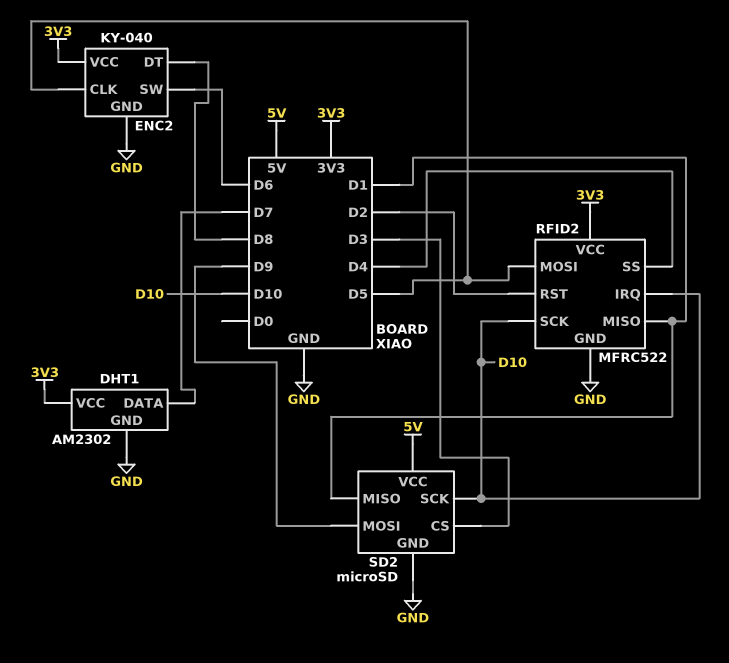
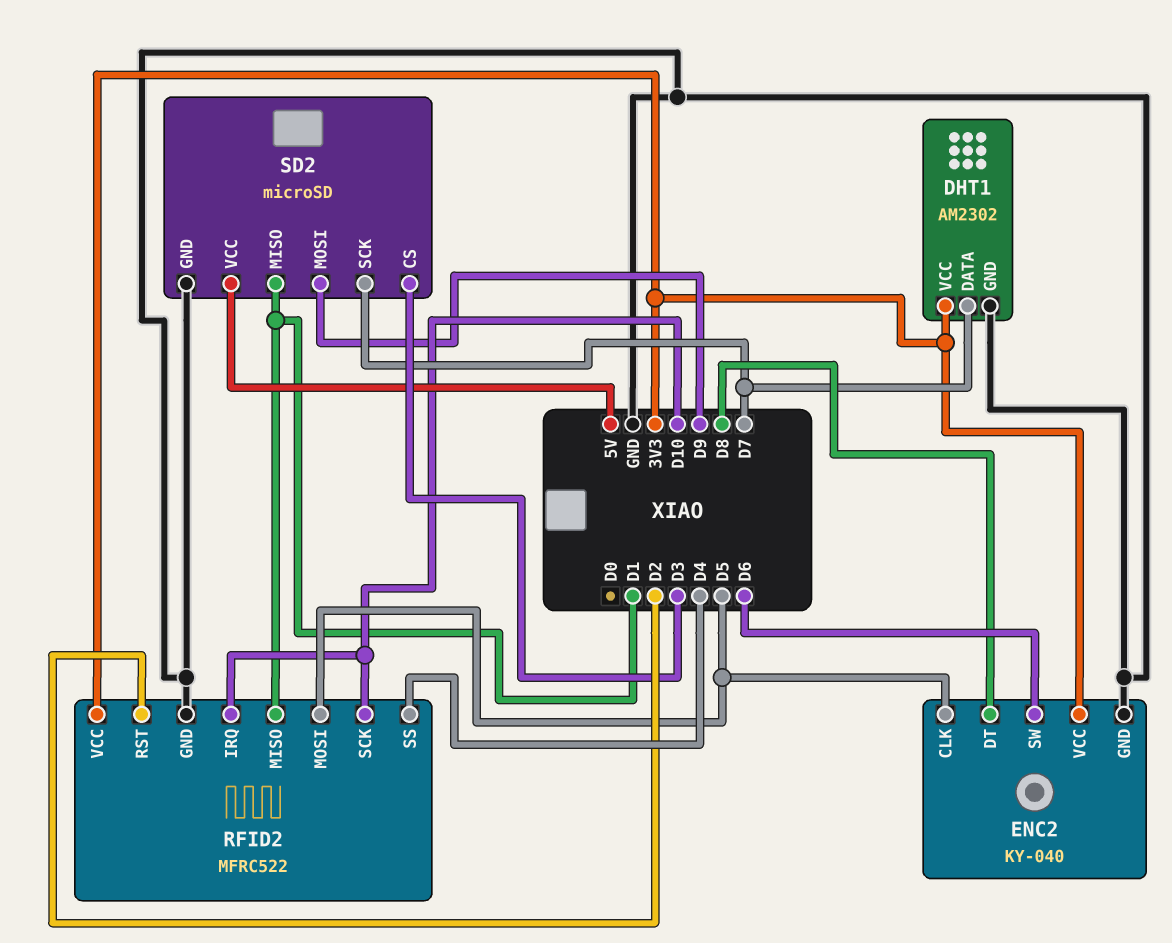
SD2 pin SCK: D10 -> D7

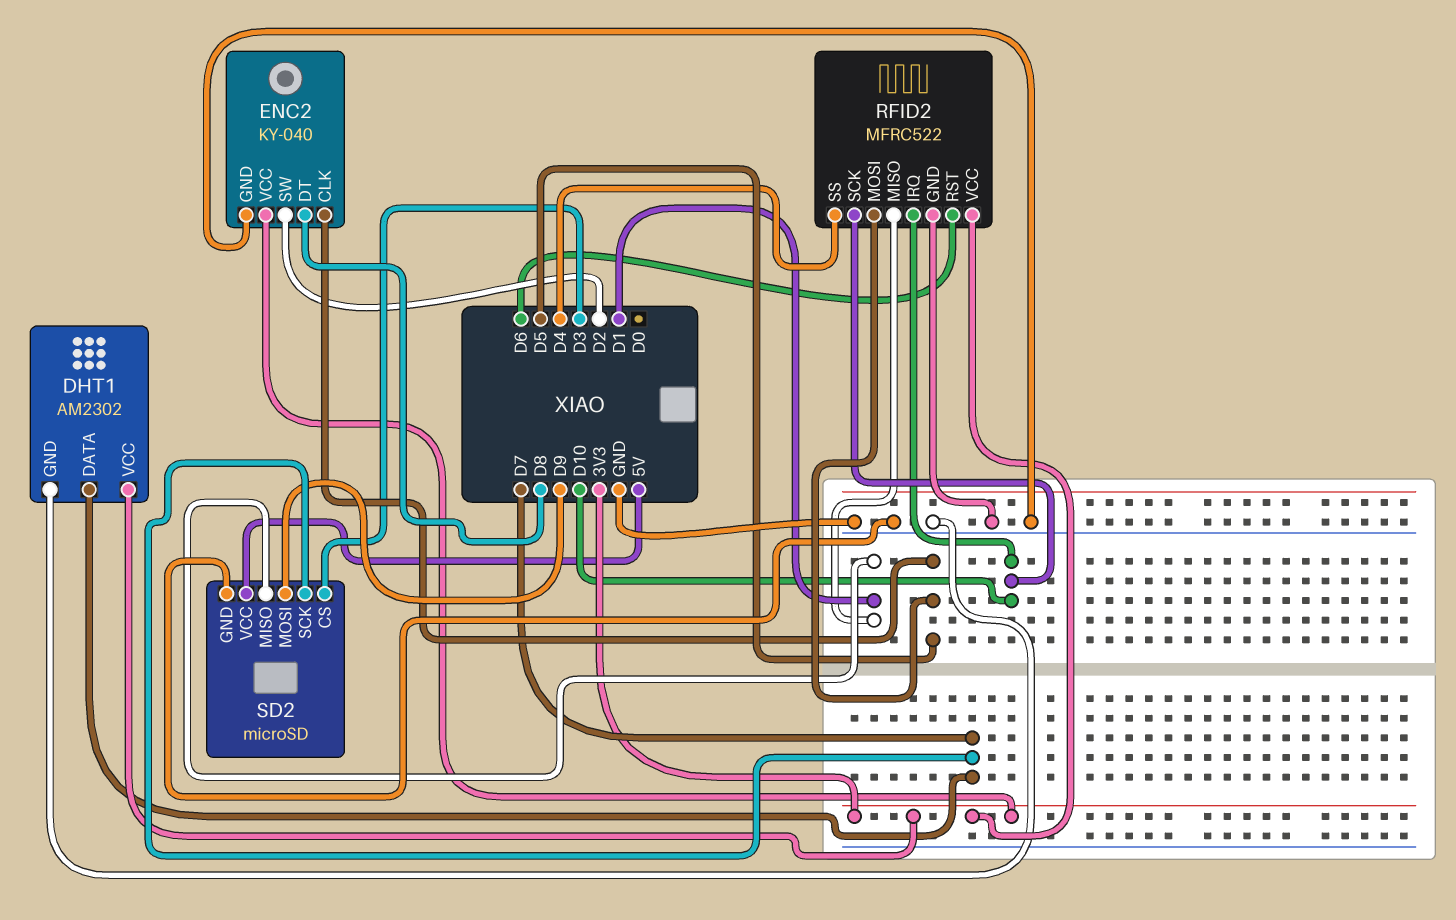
ENC2 pin SW: D6 -> D2
RFID2 pin RST: D2 -> D6

